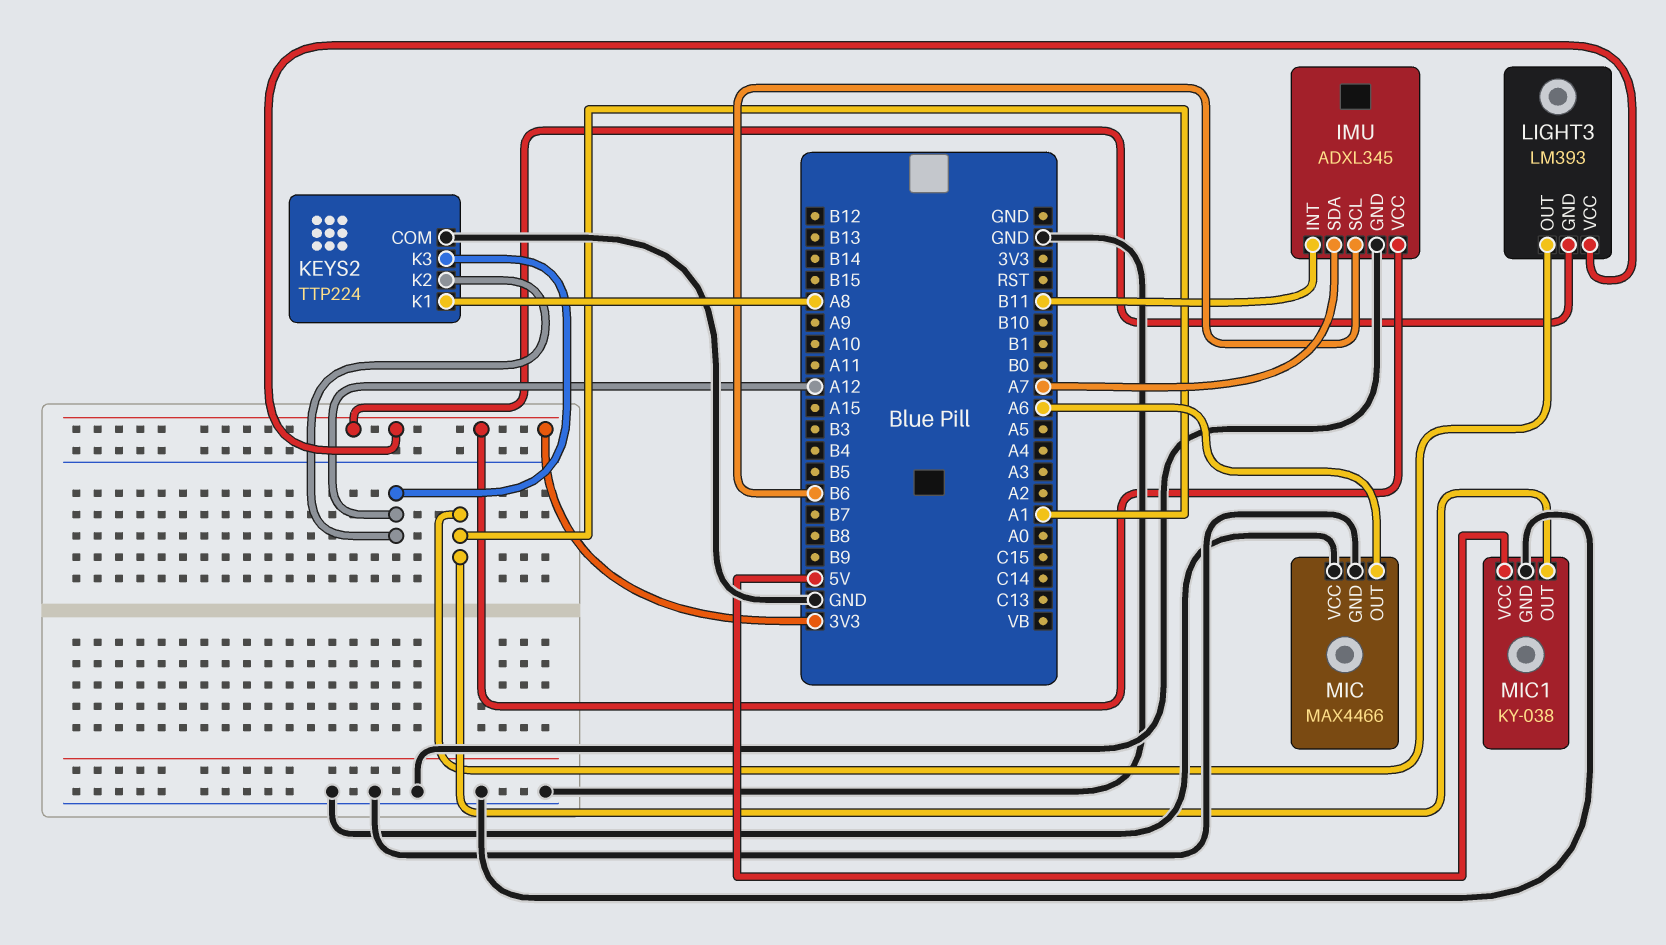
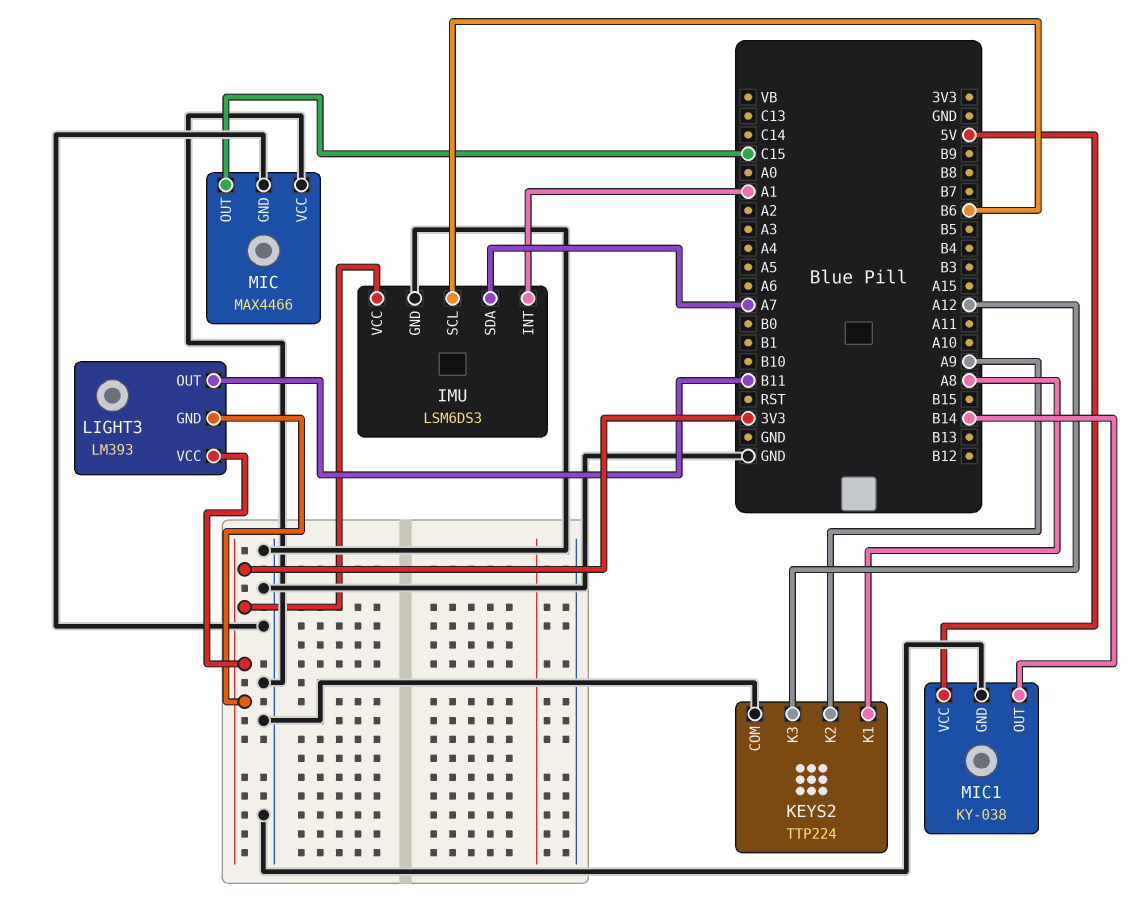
IMU: ADXL345 -> LSM6DS3
IMU pin INT: B11 -> A1
KEYS2 pin K2: A12 -> A9
LIGHT3 pin OUT: A1 -> B11
MIC pin OUT: A6 -> C15
MIC1 pin OUT: A1 -> B14

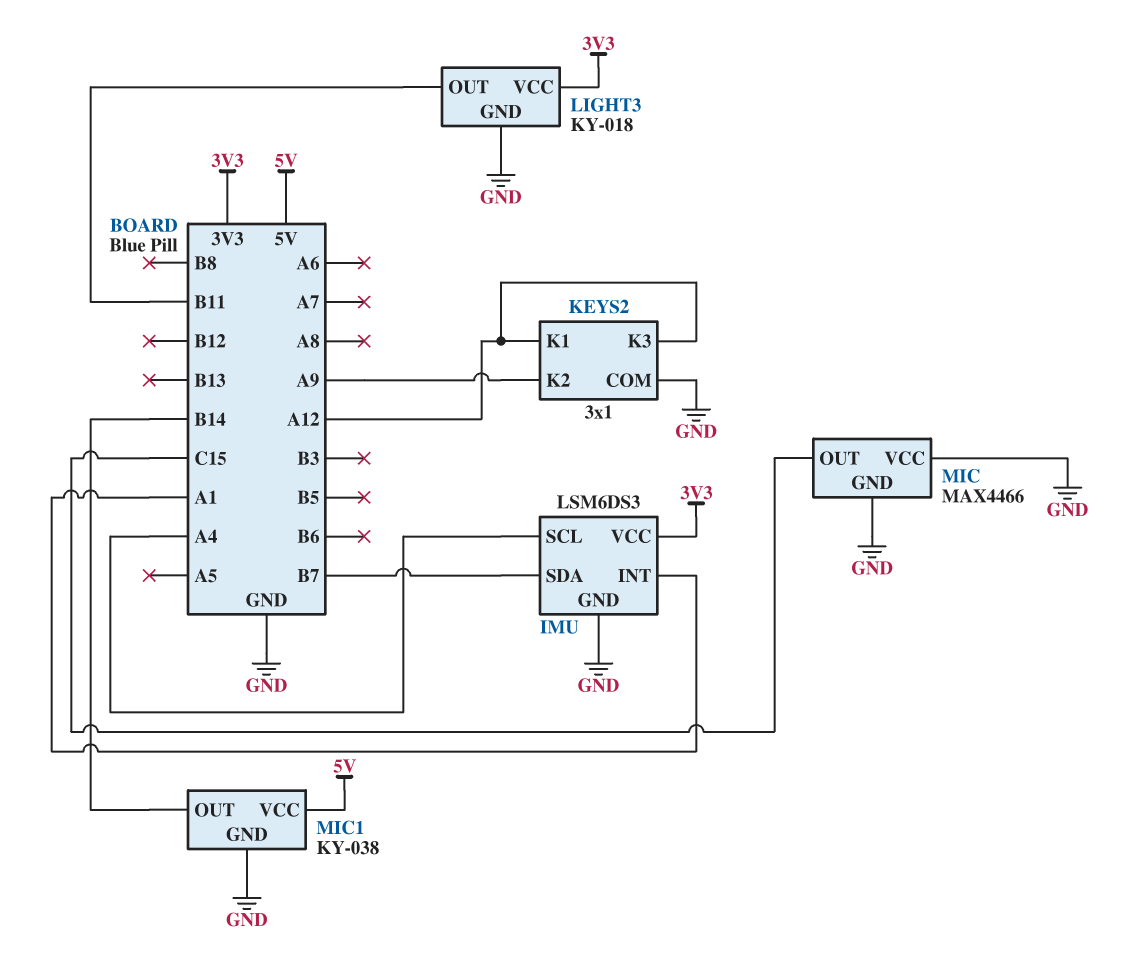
IMU pin SCL: B6 -> A4
IMU pin SDA: A7 -> B7
KEYS2: TTP224 -> 3x1
KEYS2 pin K1: A8 -> A12
LIGHT3: LM393 -> KY-018
LIGHT3 pin GND: 3V3 -> GND

